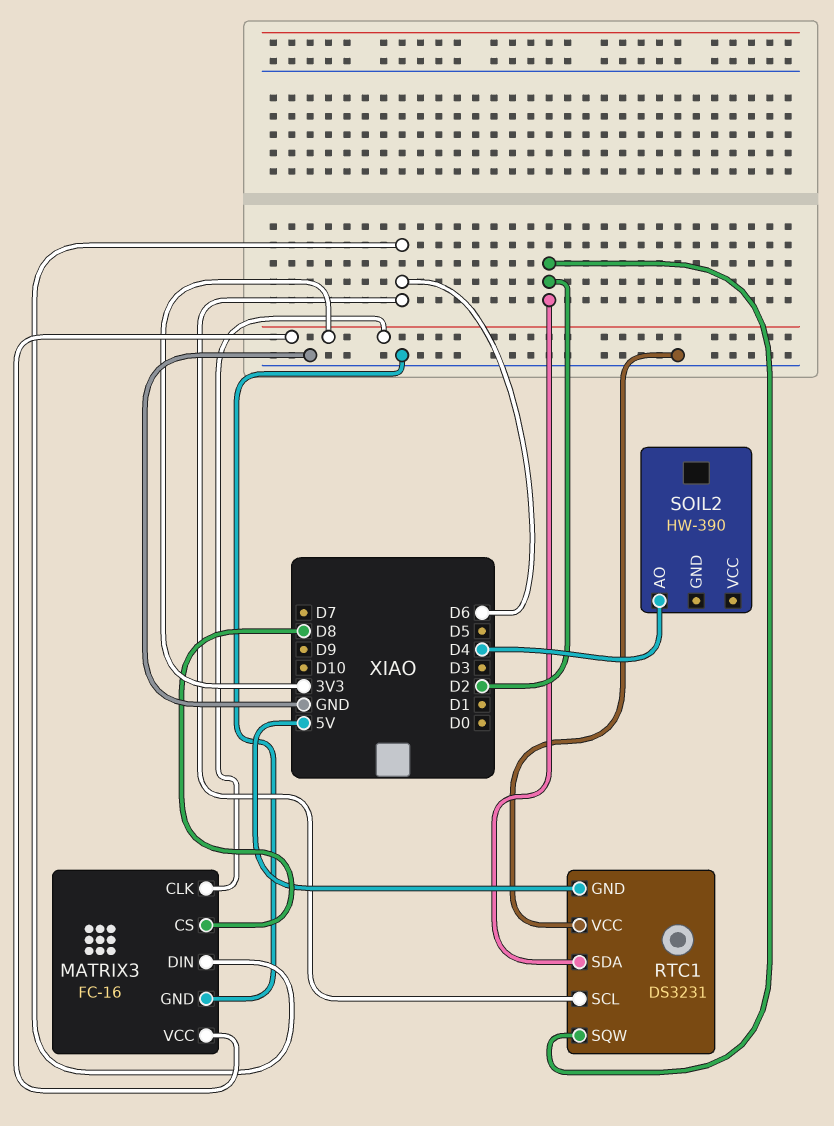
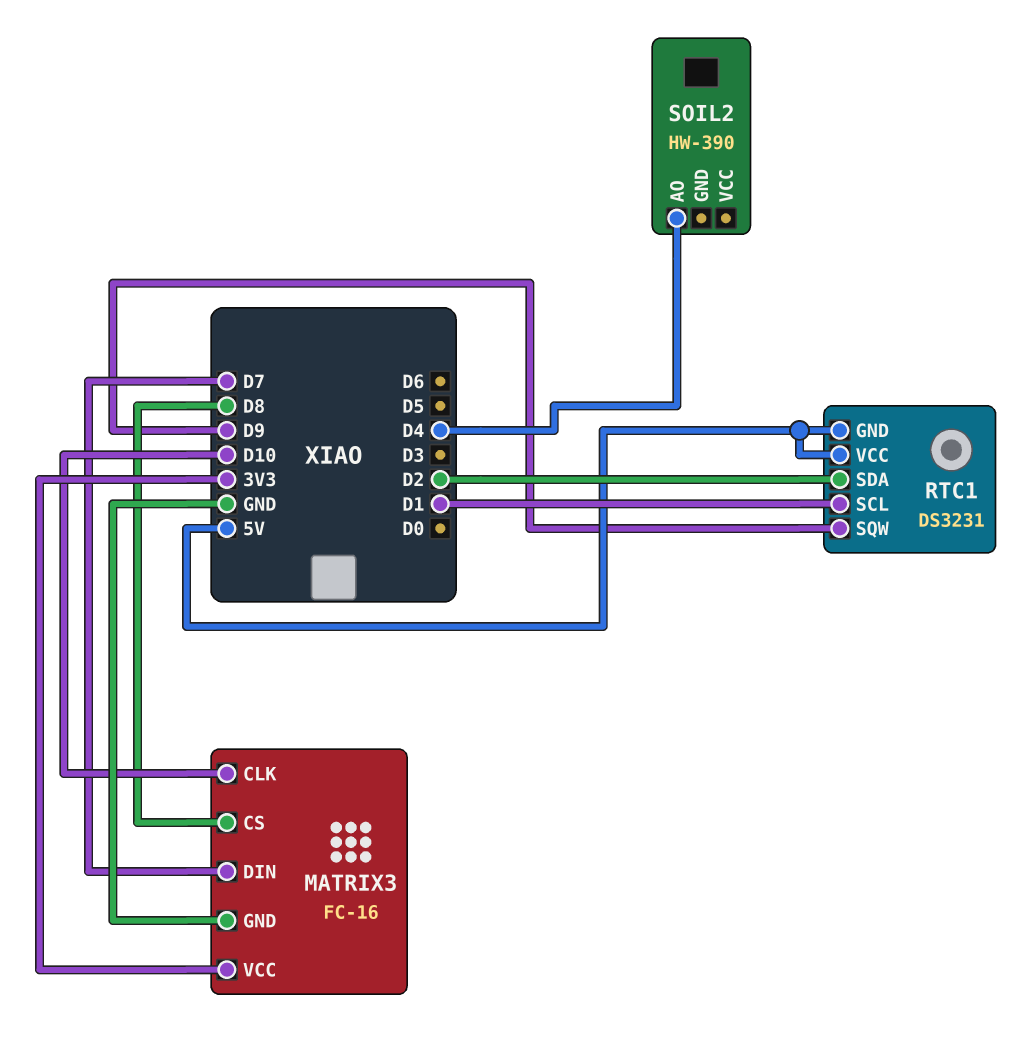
MATRIX3 pin CLK: 3V3 -> D10
MATRIX3 pin DIN: D6 -> D7
RTC1 pin SCL: D6 -> D1
RTC1 pin SQW: D2 -> D9
RTC1 pin VCC: GND -> 5V

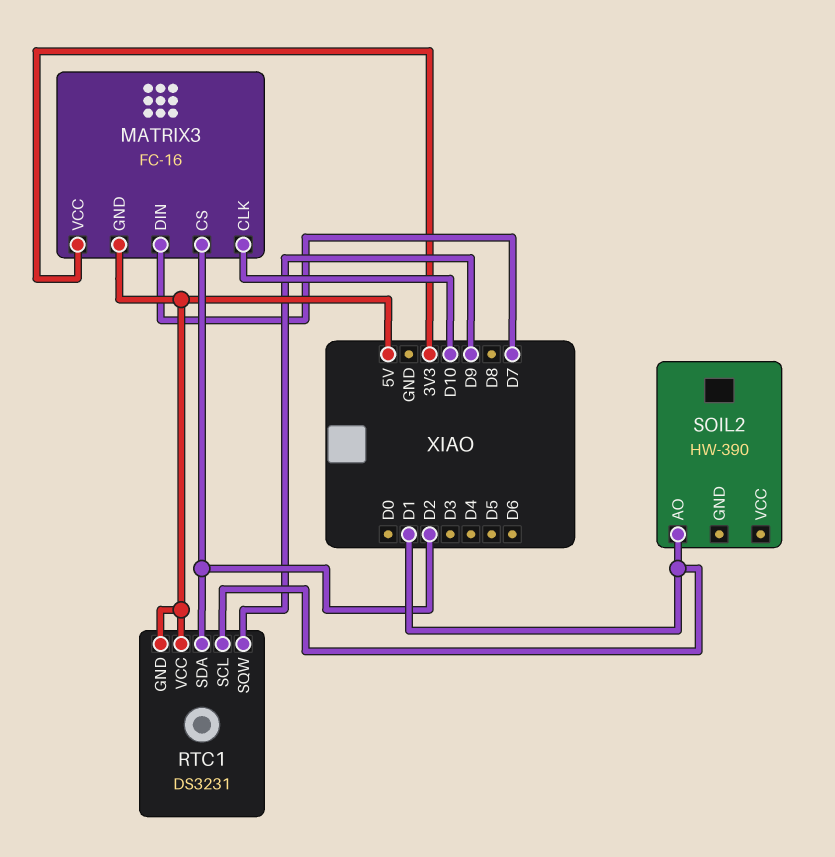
MATRIX3 pin CS: D8 -> D2
MATRIX3 pin GND: GND -> 5V
SOIL2 pin AO: D4 -> D1

